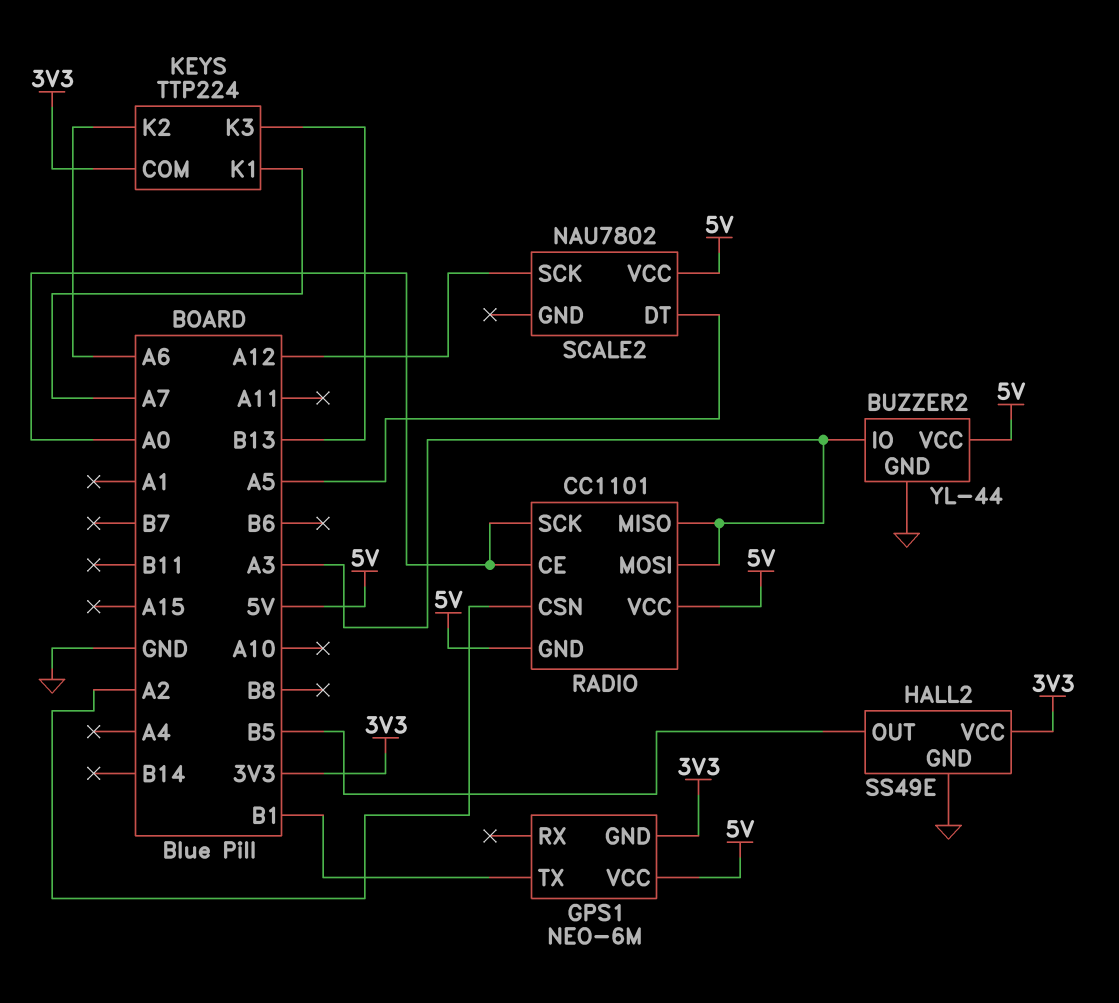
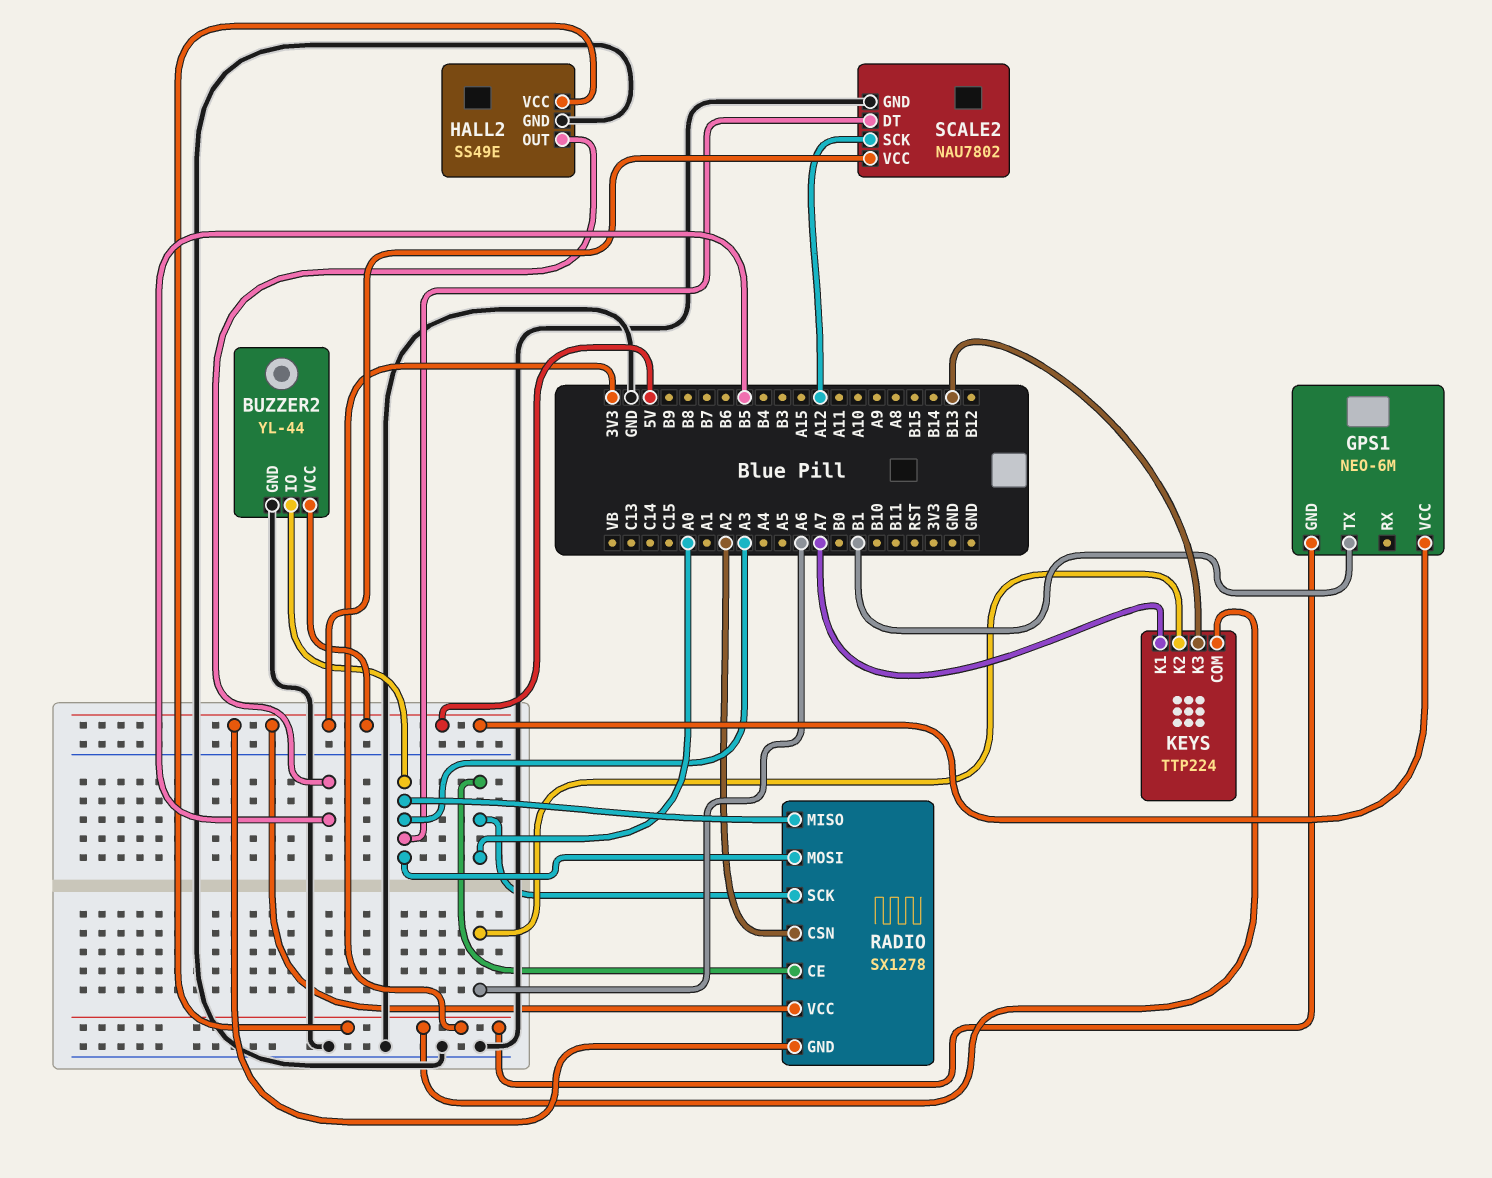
RADIO: CC1101 -> SX1278
SCALE2 pin DT: A5 -> A3
SCALE2 pin GND: none -> GND

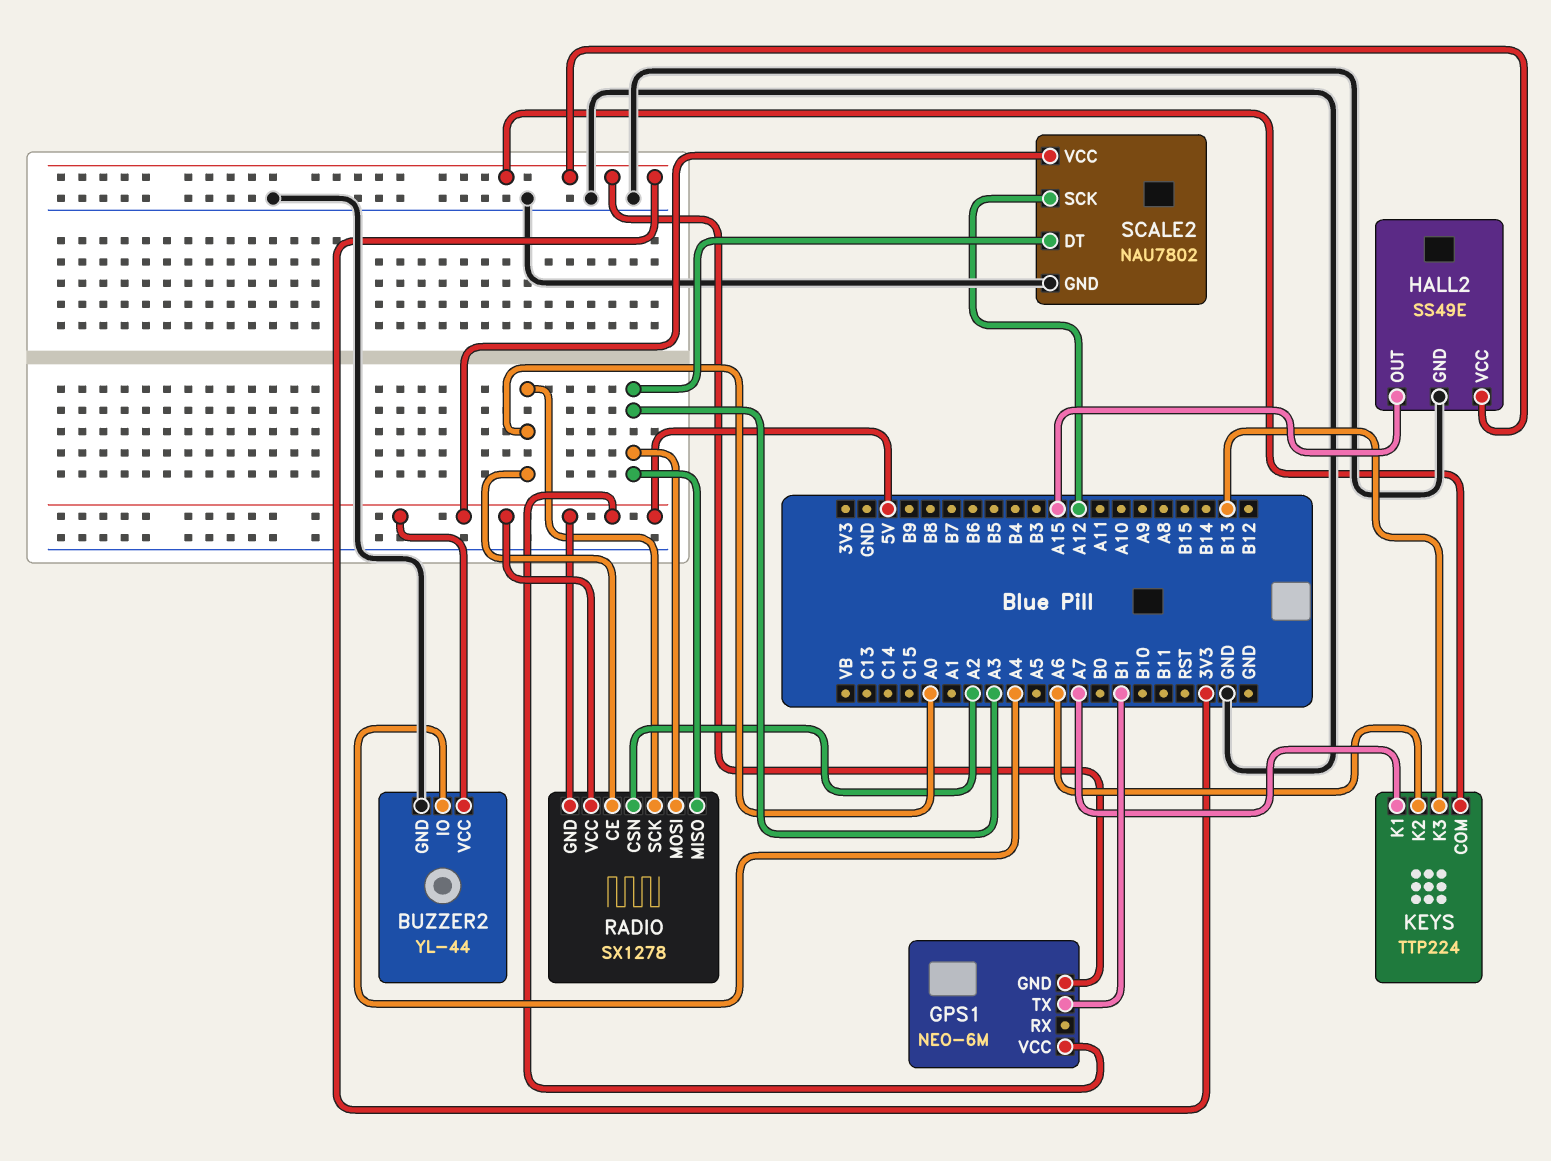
BUZZER2 pin IO: A3 -> A4
HALL2 pin OUT: B5 -> A15

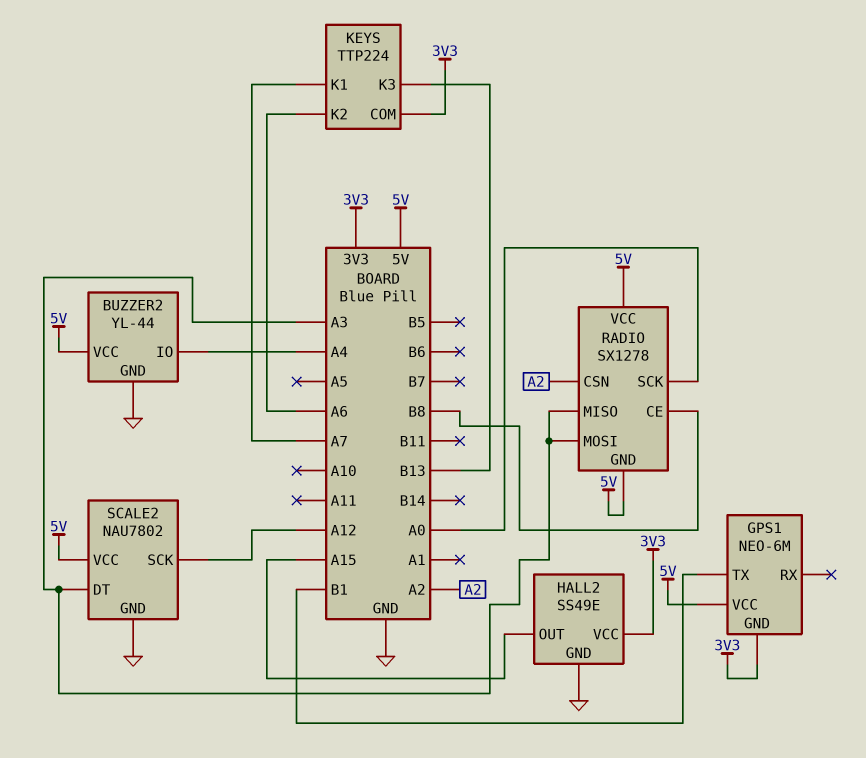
RADIO pin CE: A0 -> B8

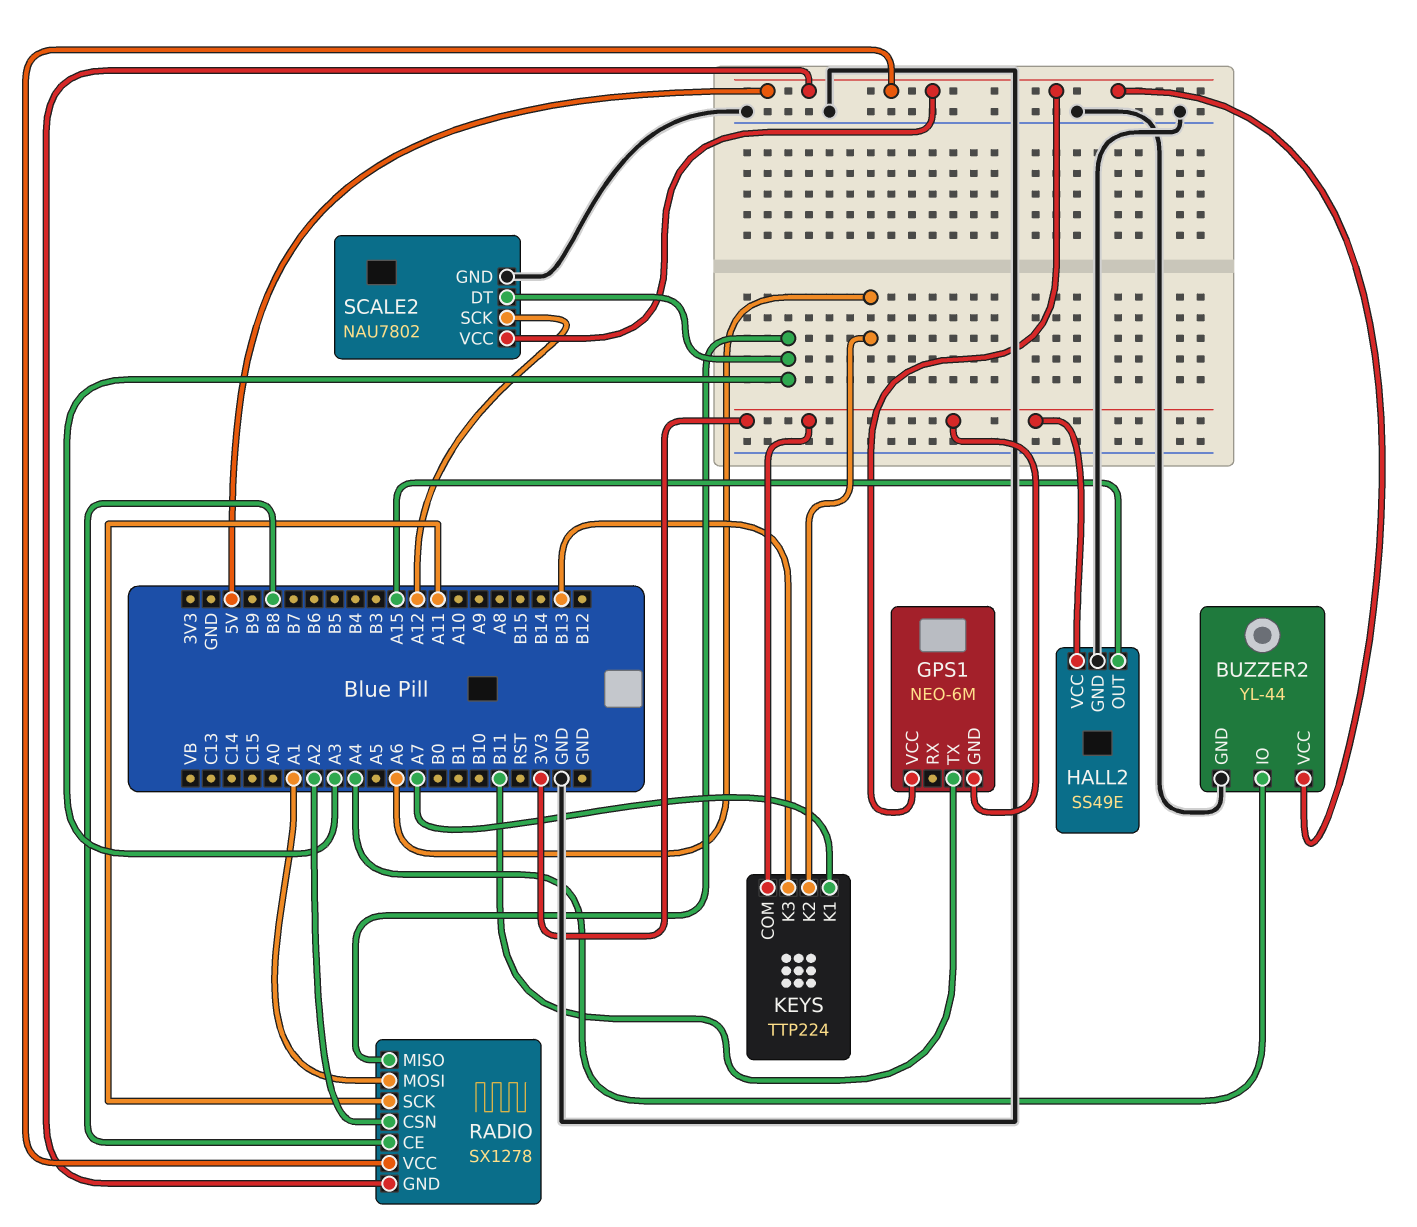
GPS1 pin TX: B1 -> B11
RADIO pin MOSI: A3 -> A1
RADIO pin SCK: A0 -> A11

